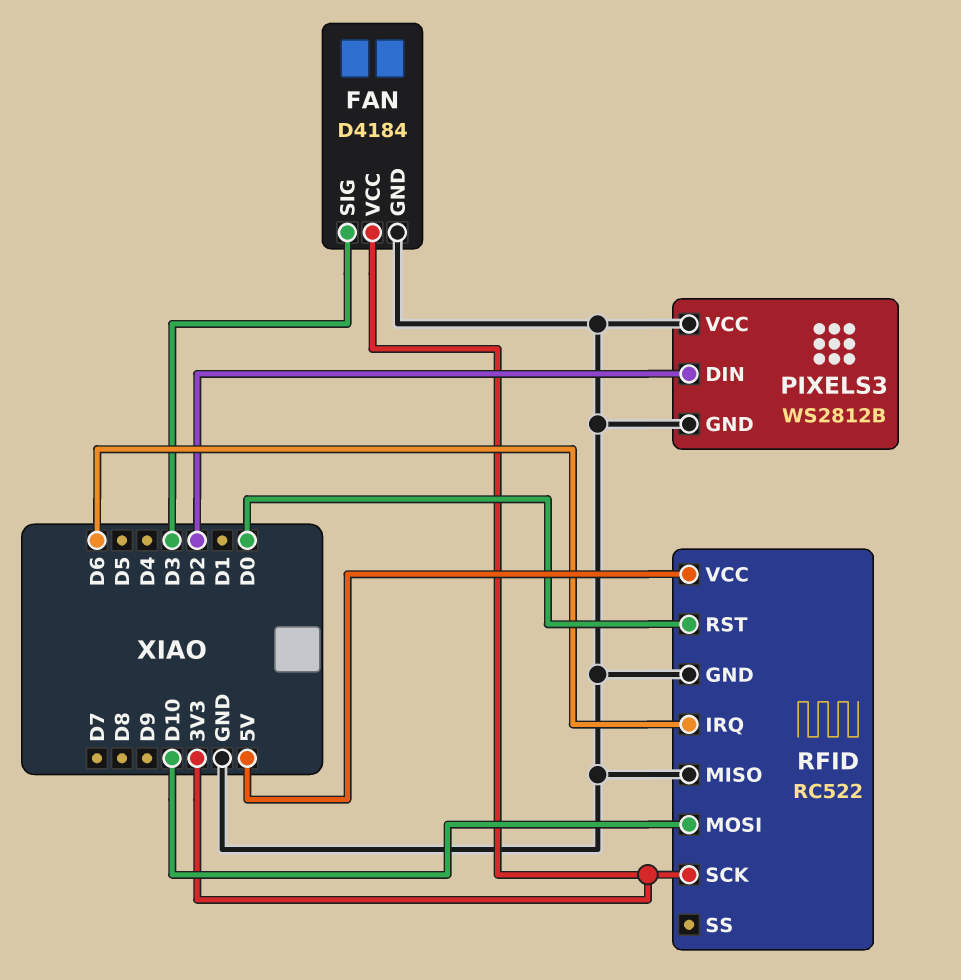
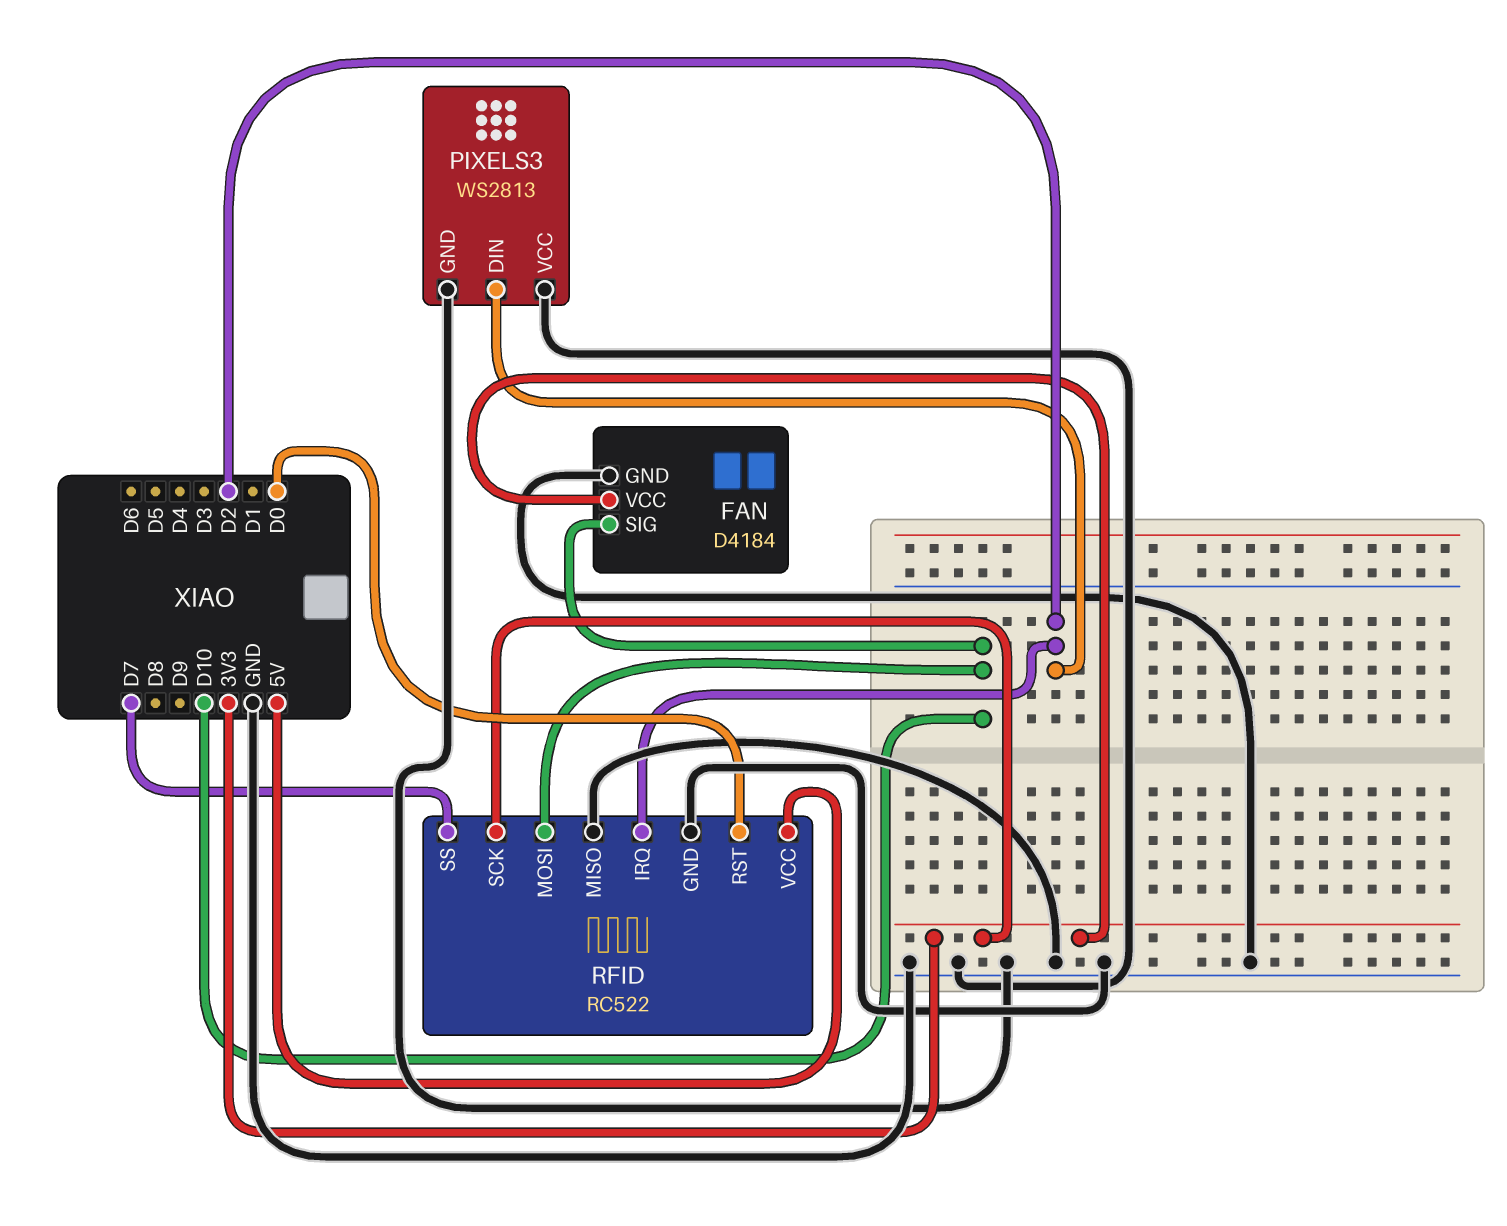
FAN pin SIG: D3 -> D10
PIXELS3: WS2812B -> WS2813
RFID pin IRQ: D6 -> D2
RFID pin SS: none -> D7

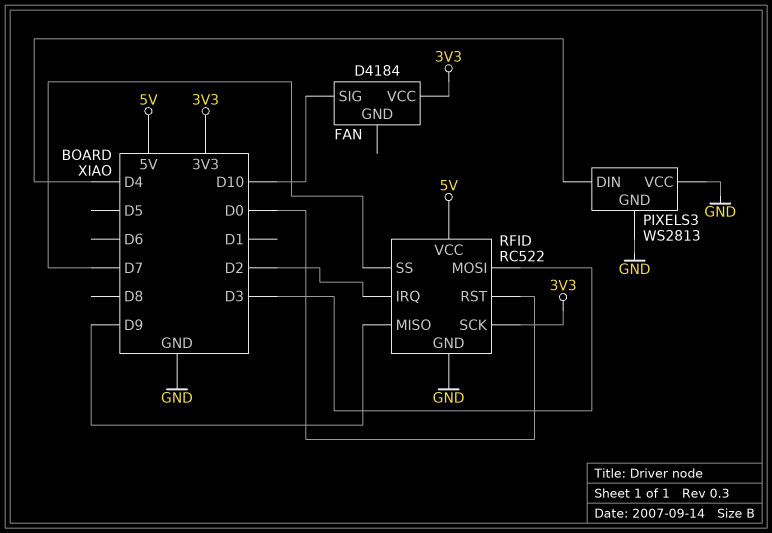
FAN pin GND: GND -> none
PIXELS3 pin DIN: D2 -> D4
RFID pin MISO: GND -> D9
RFID pin MOSI: D10 -> D3

